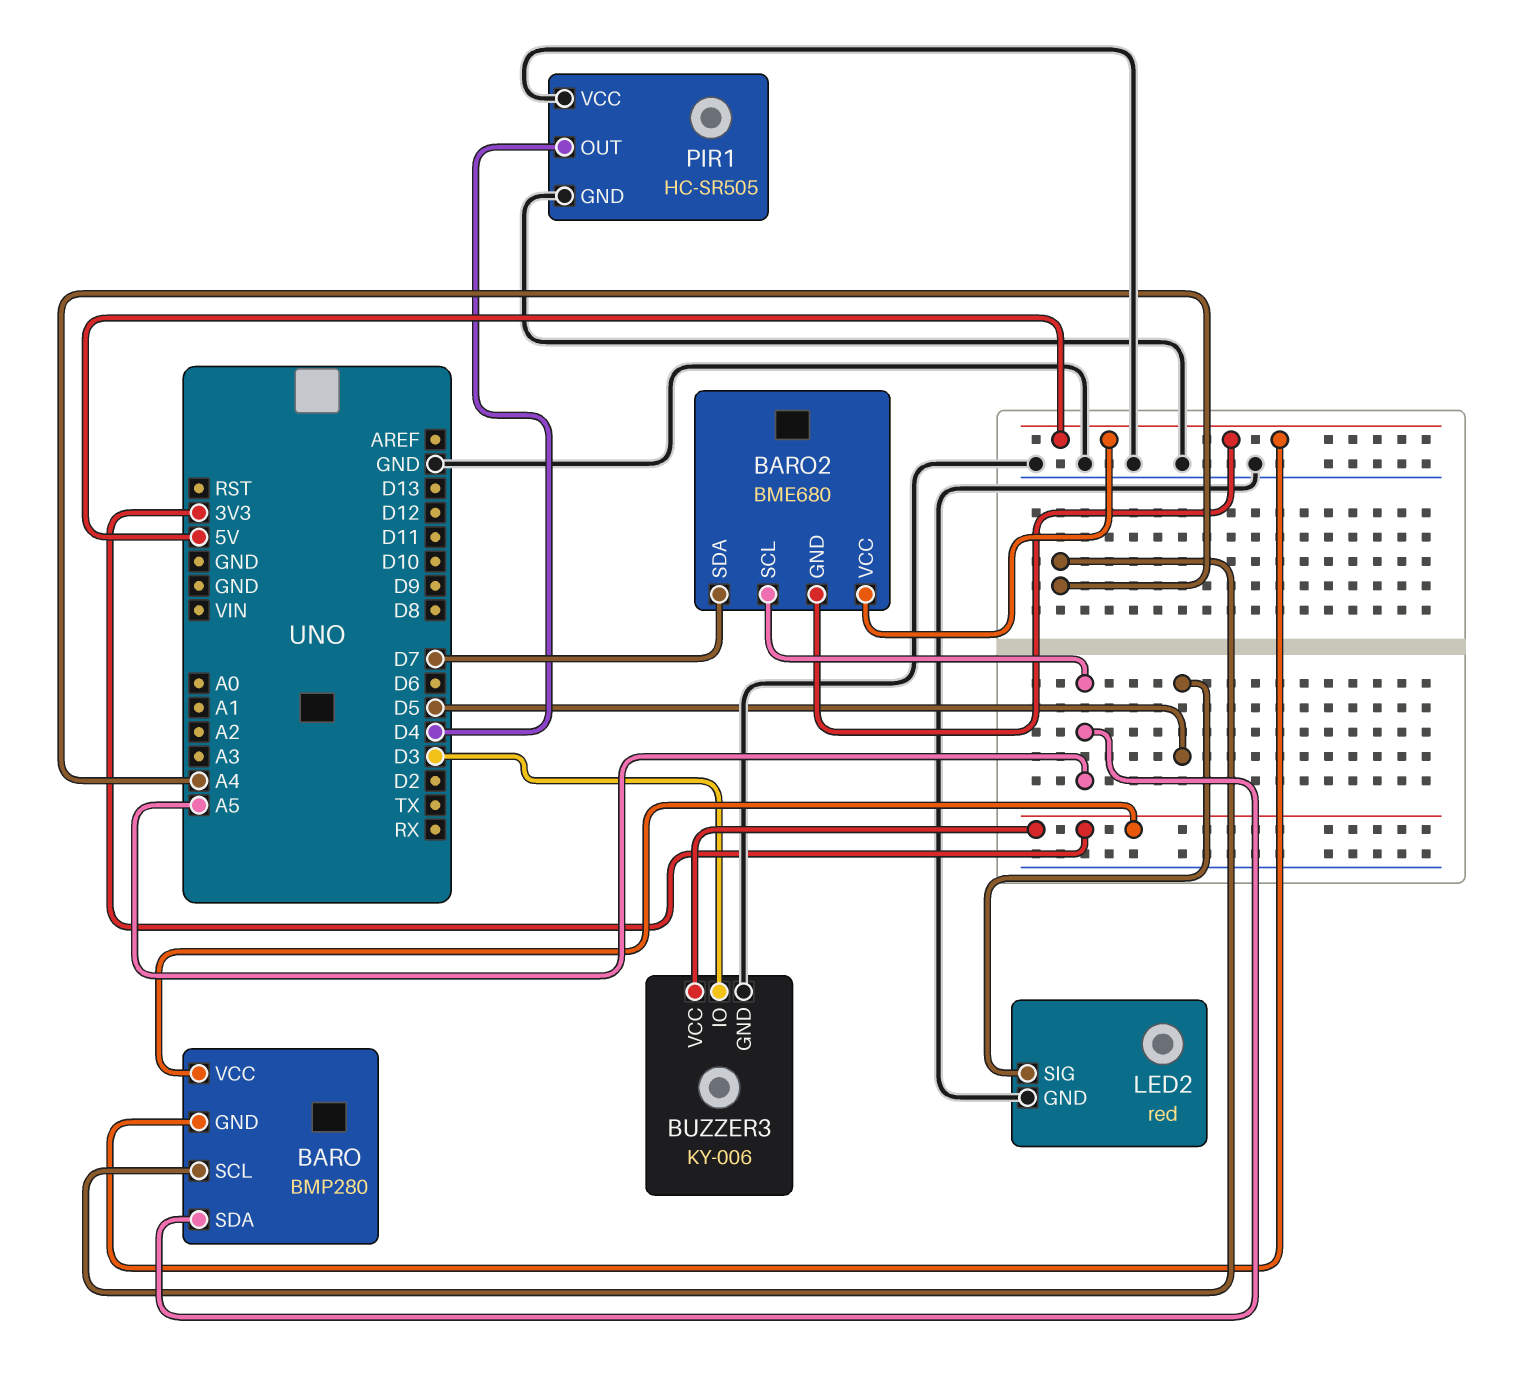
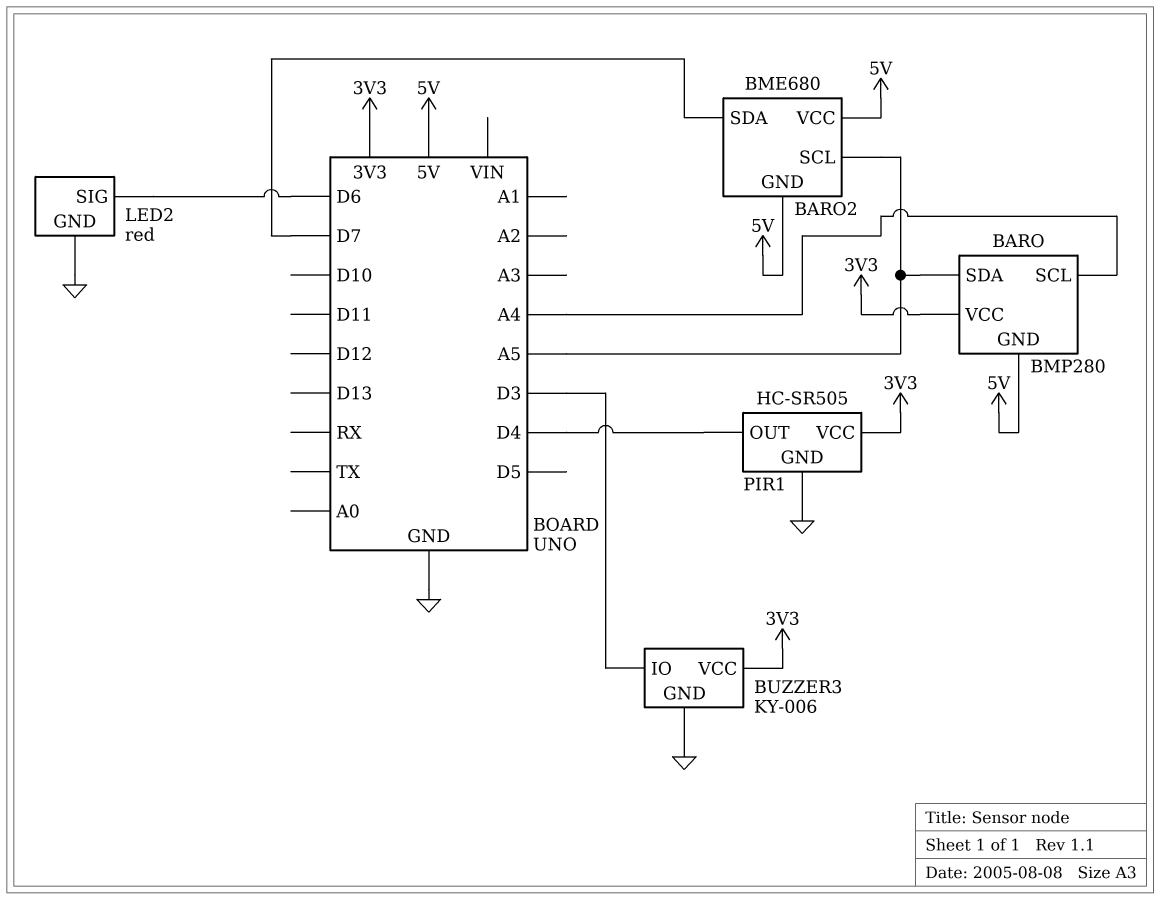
LED2 pin SIG: D5 -> D6
PIR1 pin VCC: GND -> 3V3

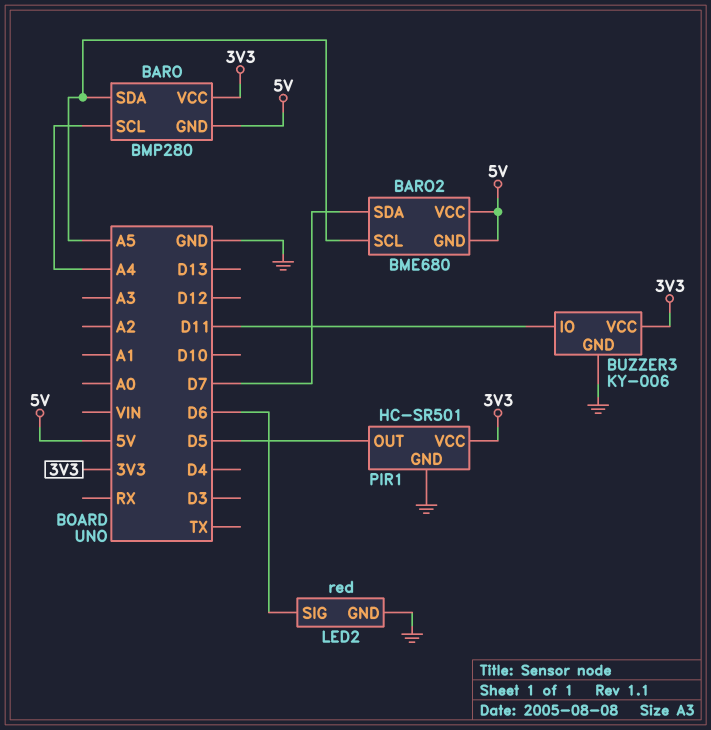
BUZZER3 pin IO: D3 -> D11
PIR1: HC-SR505 -> HC-SR501
PIR1 pin OUT: D4 -> D5

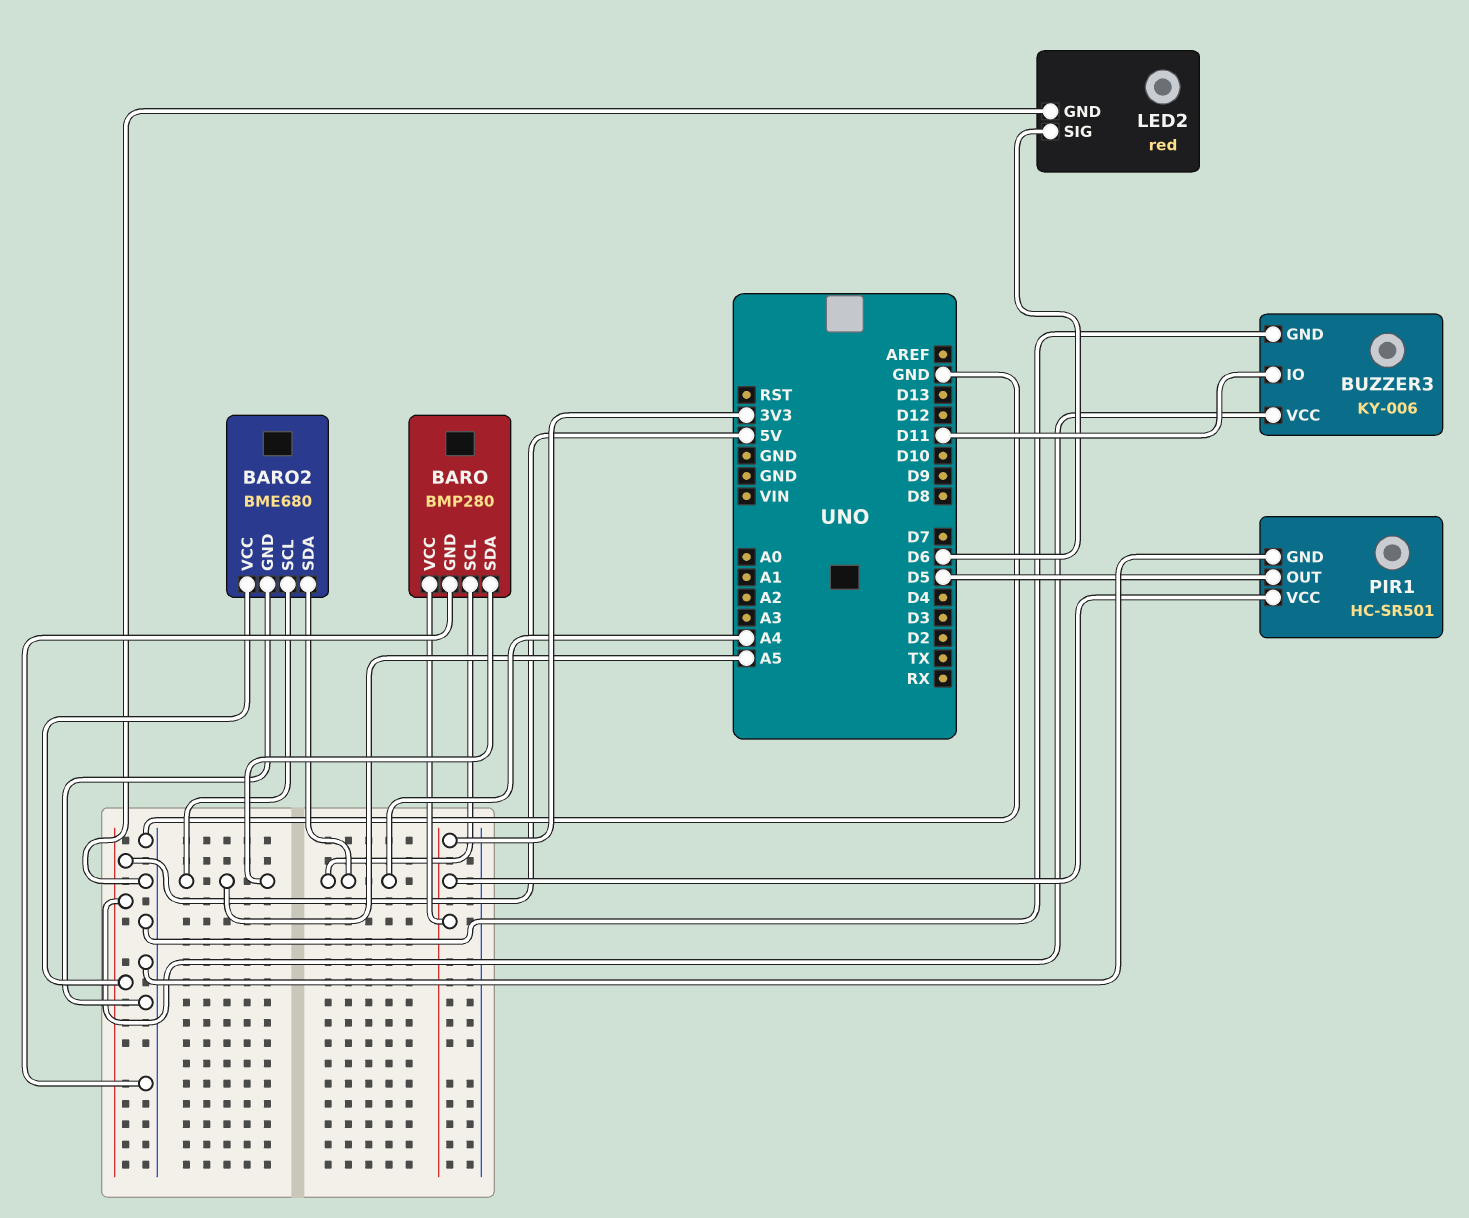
BARO pin GND: 5V -> GND
BARO2 pin GND: 5V -> GND
BARO2 pin SDA: D7 -> A4
BUZZER3 pin VCC: 3V3 -> 5V

